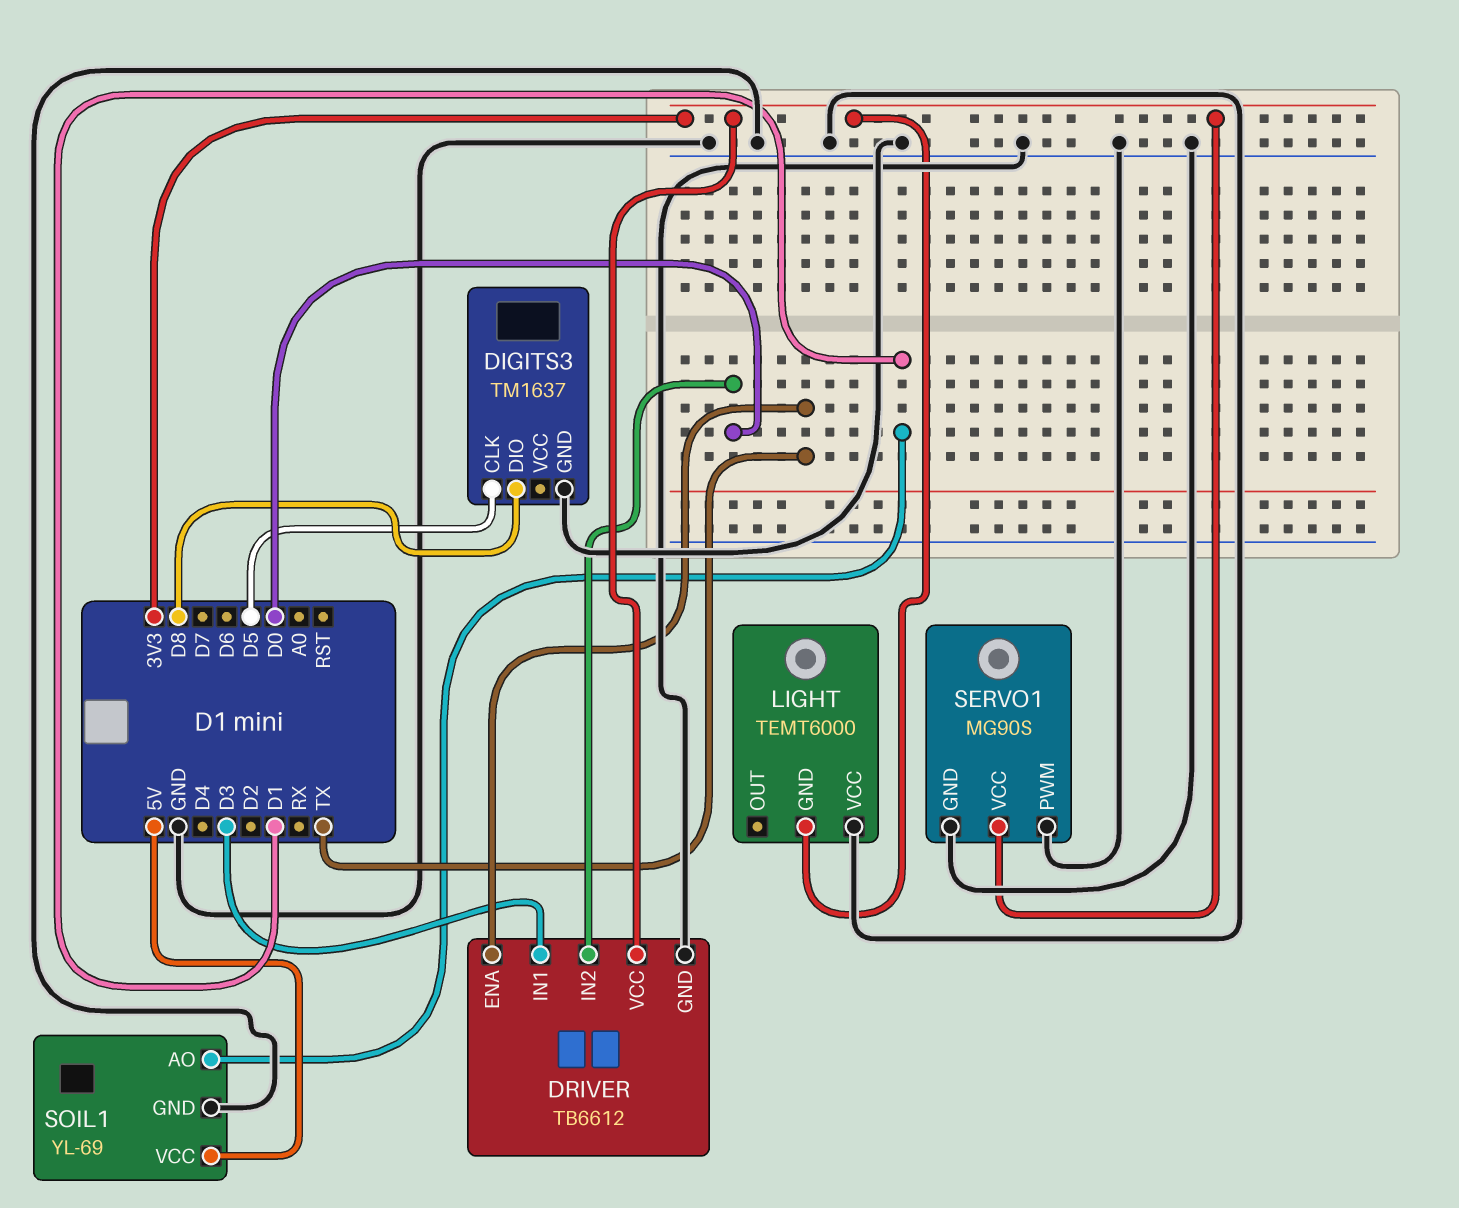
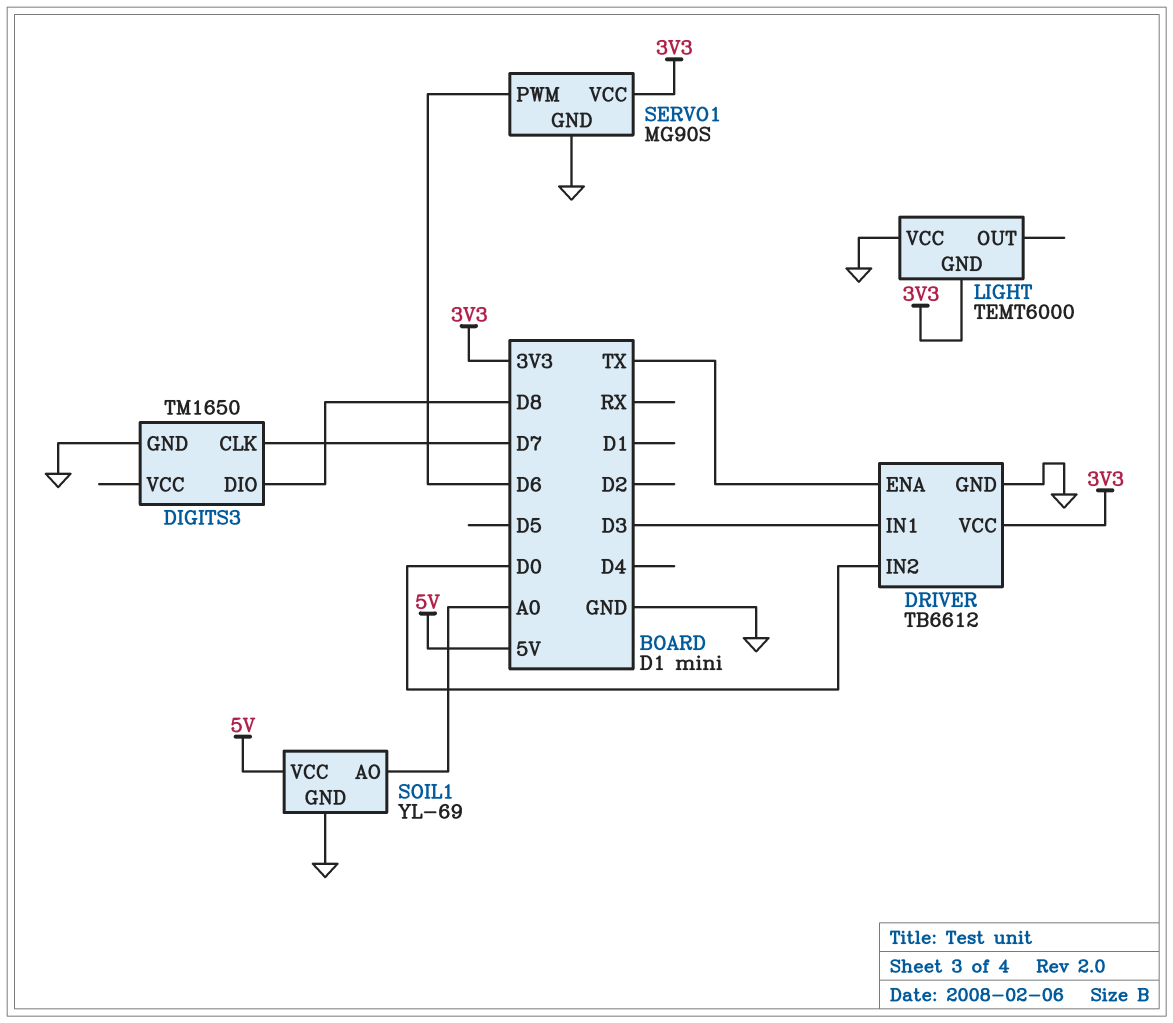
DIGITS3: TM1637 -> TM1650
DIGITS3 pin CLK: D5 -> D7
SERVO1 pin PWM: GND -> D6
SOIL1 pin AO: D1 -> A0

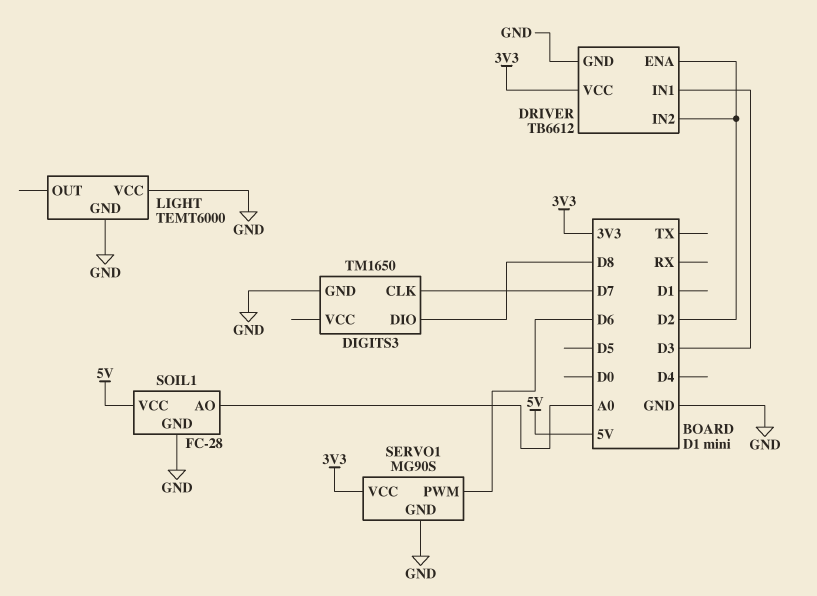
DRIVER pin ENA: TX -> D2
DRIVER pin IN2: D0 -> D2
LIGHT pin GND: 3V3 -> GND
SOIL1: YL-69 -> FC-28

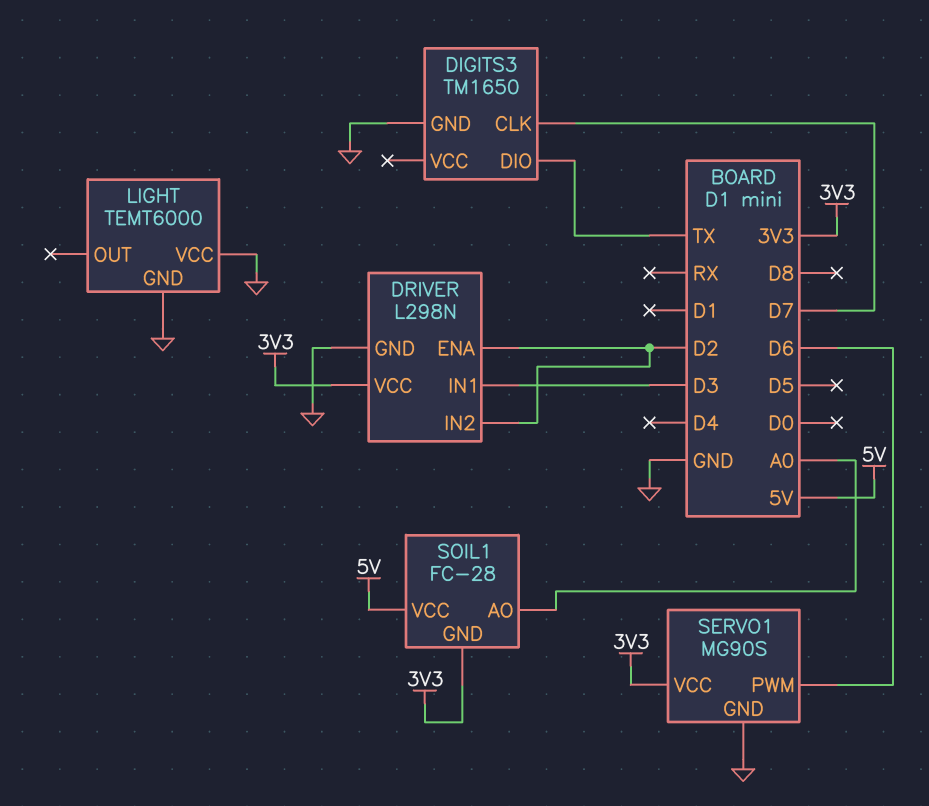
DIGITS3 pin DIO: D8 -> TX
DRIVER: TB6612 -> L298N
SOIL1 pin GND: GND -> 3V3

